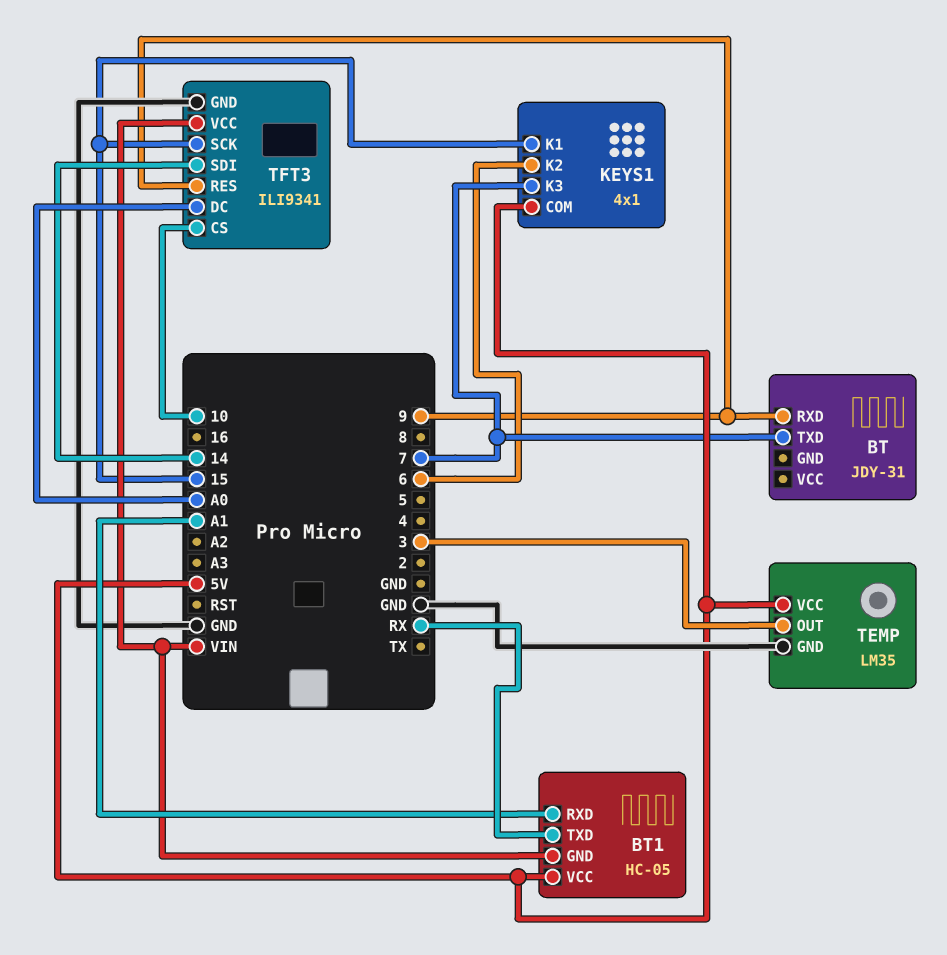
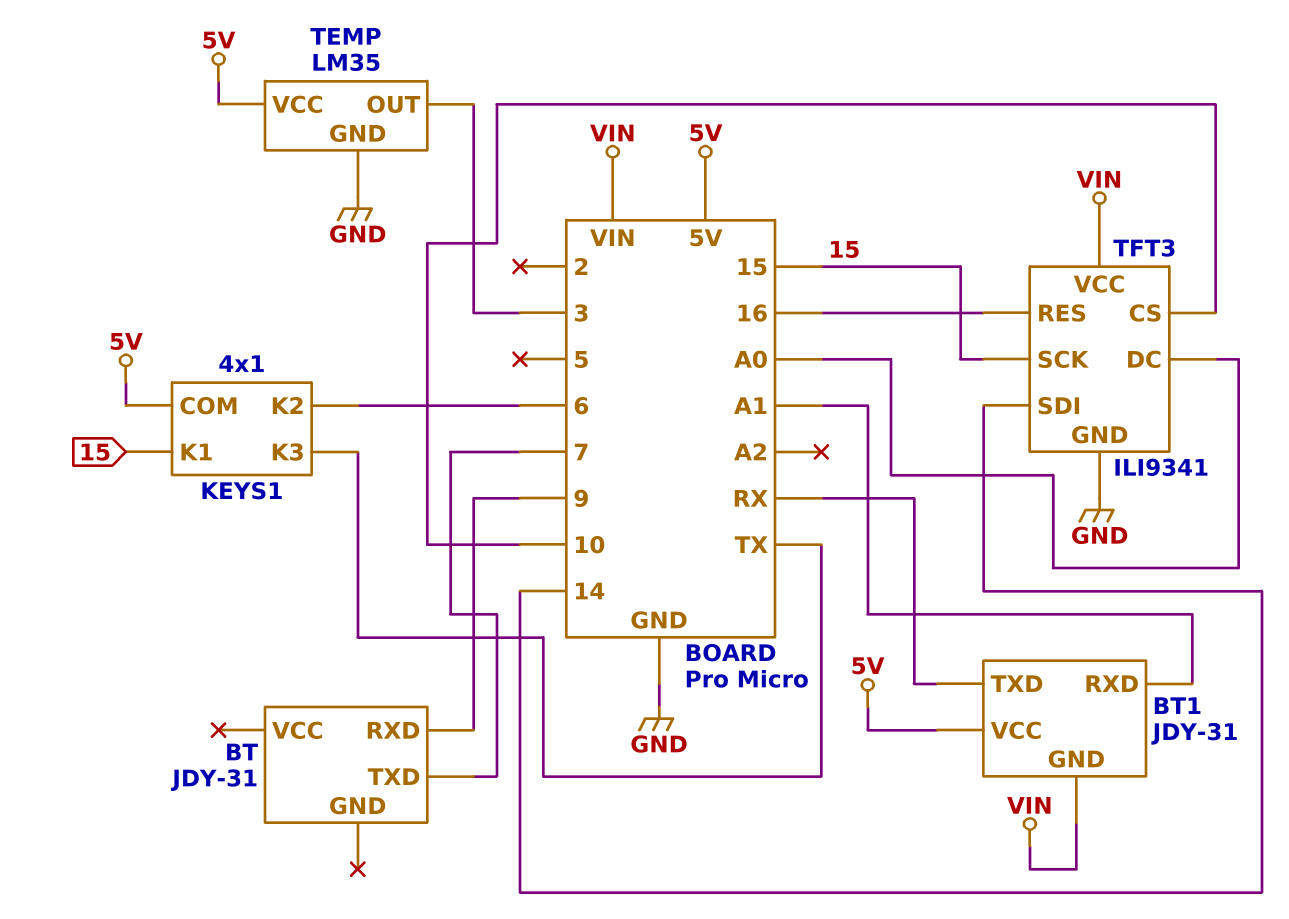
BT1: HC-05 -> JDY-31
KEYS1 pin K3: 7 -> TX
TFT3 pin RES: 9 -> 16

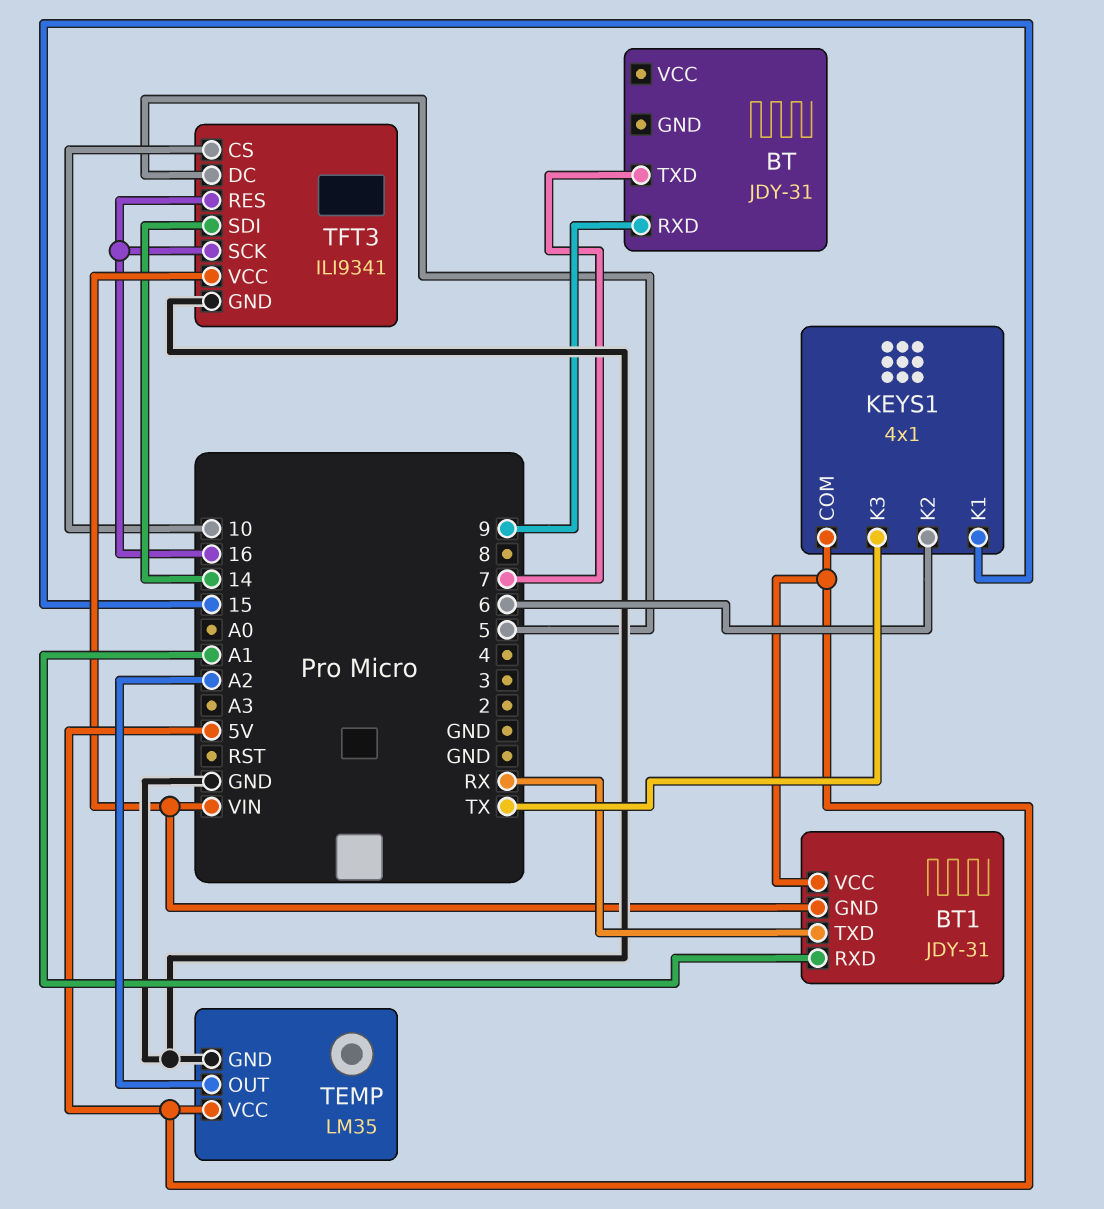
TEMP pin OUT: 3 -> A2
TFT3 pin DC: A0 -> 5
TFT3 pin SCK: 15 -> 16

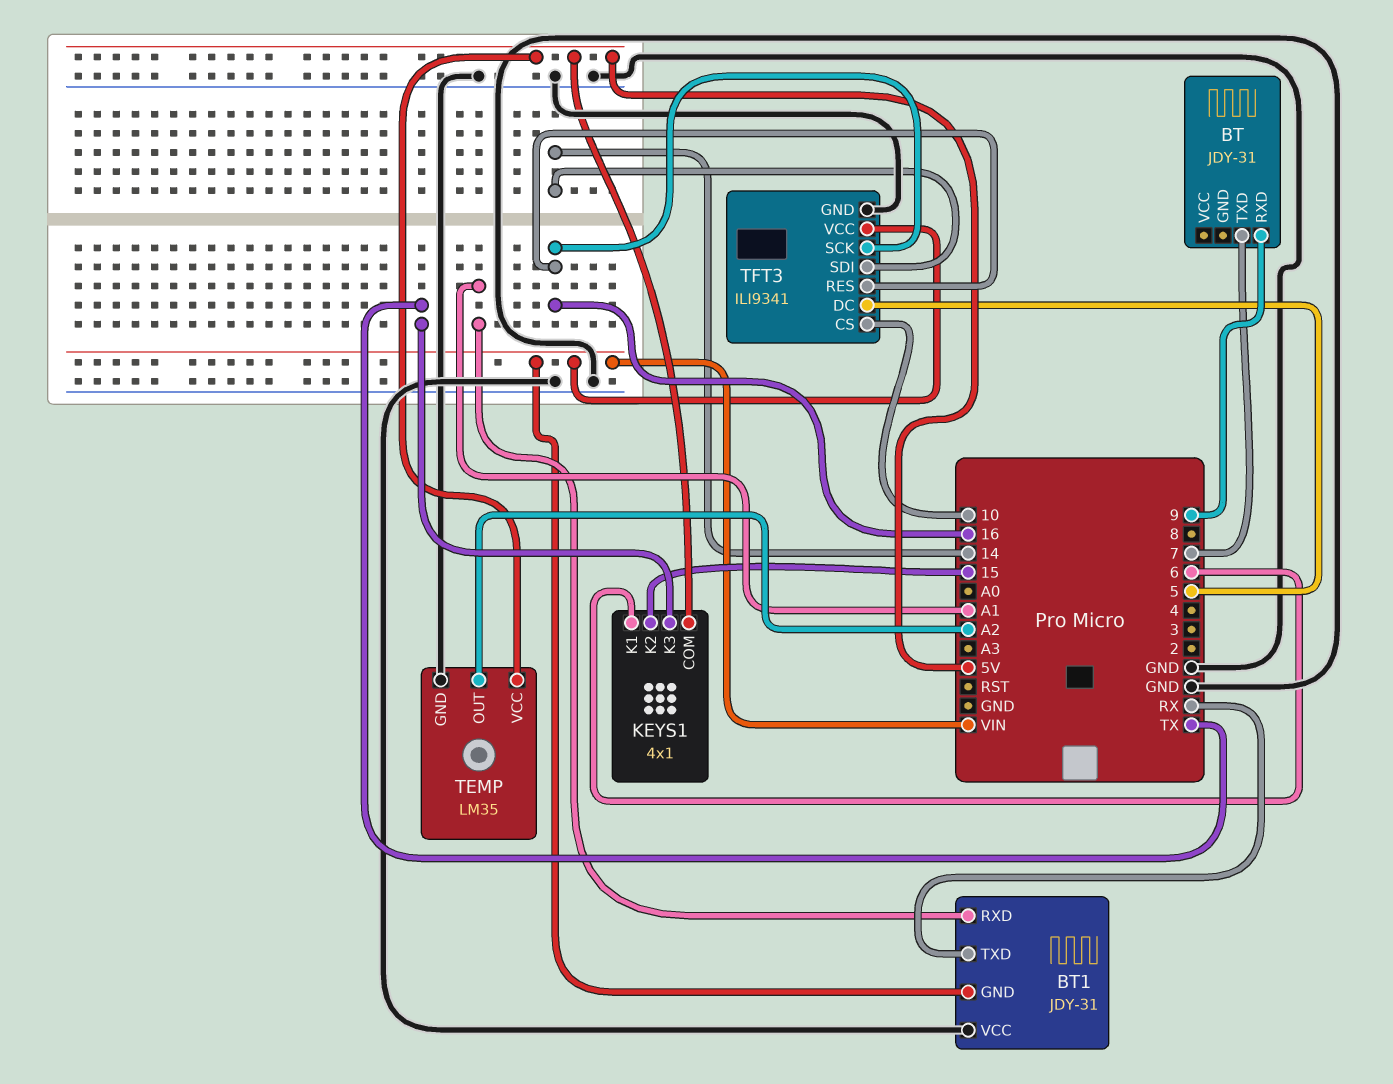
BT1 pin VCC: 5V -> GND
KEYS1 pin K1: 15 -> 6
KEYS1 pin K2: 6 -> 15

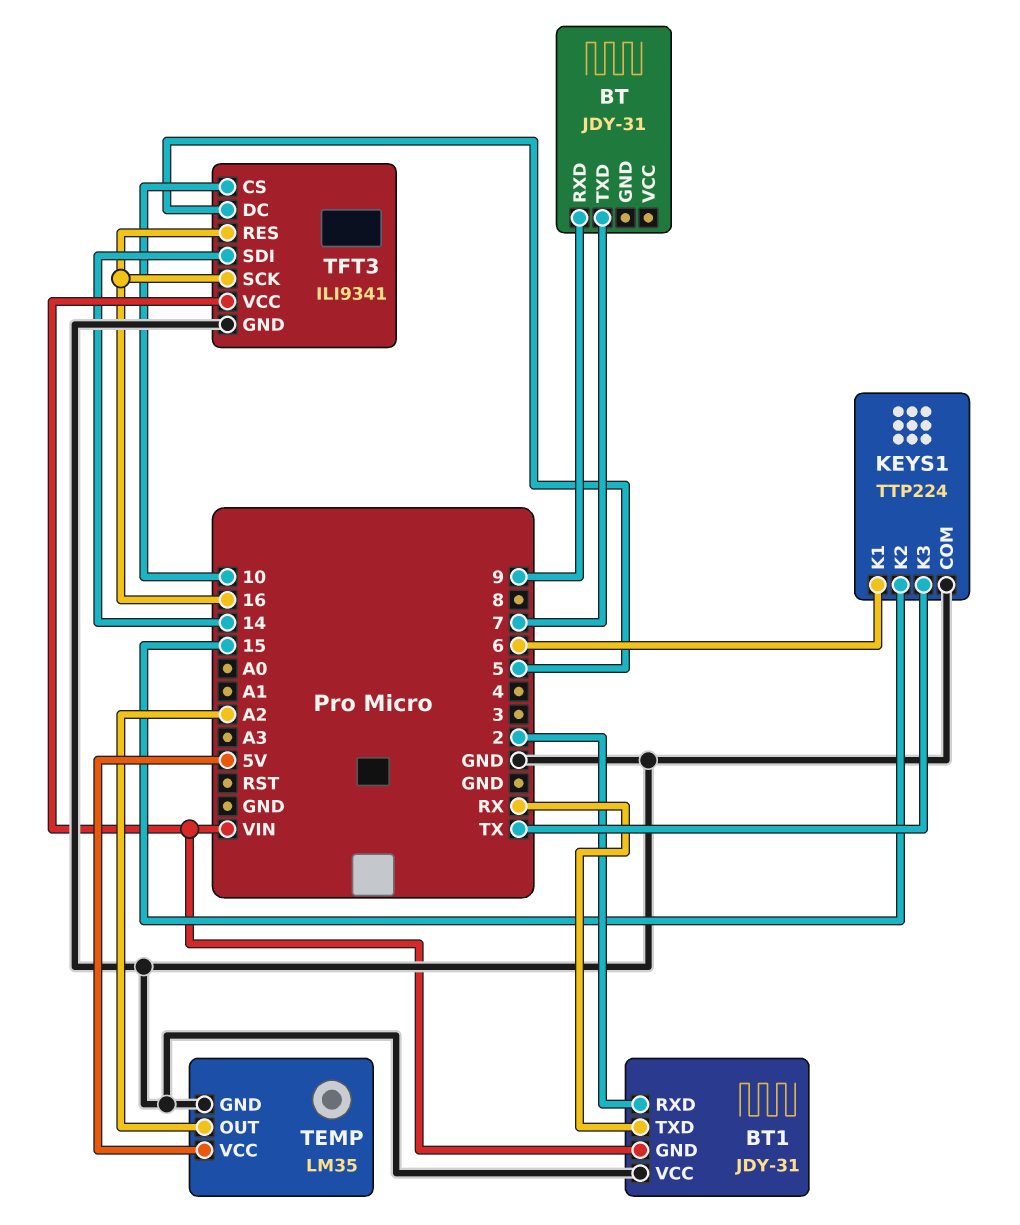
BT1 pin RXD: A1 -> 2
KEYS1: 4x1 -> TTP224
KEYS1 pin COM: 5V -> GND

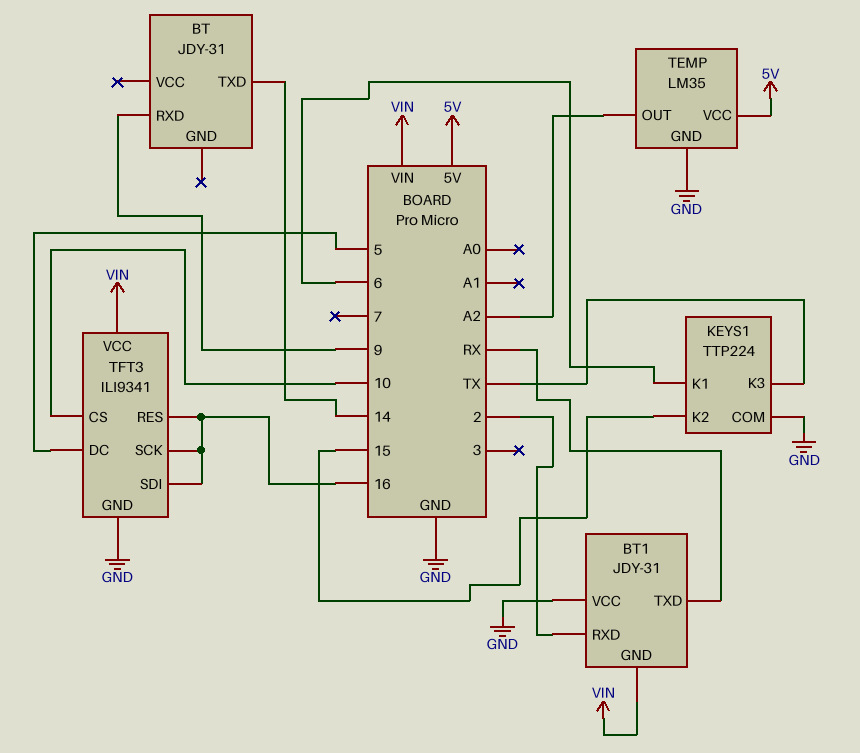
BT pin TXD: 7 -> 14
TFT3 pin SDI: 14 -> 16

